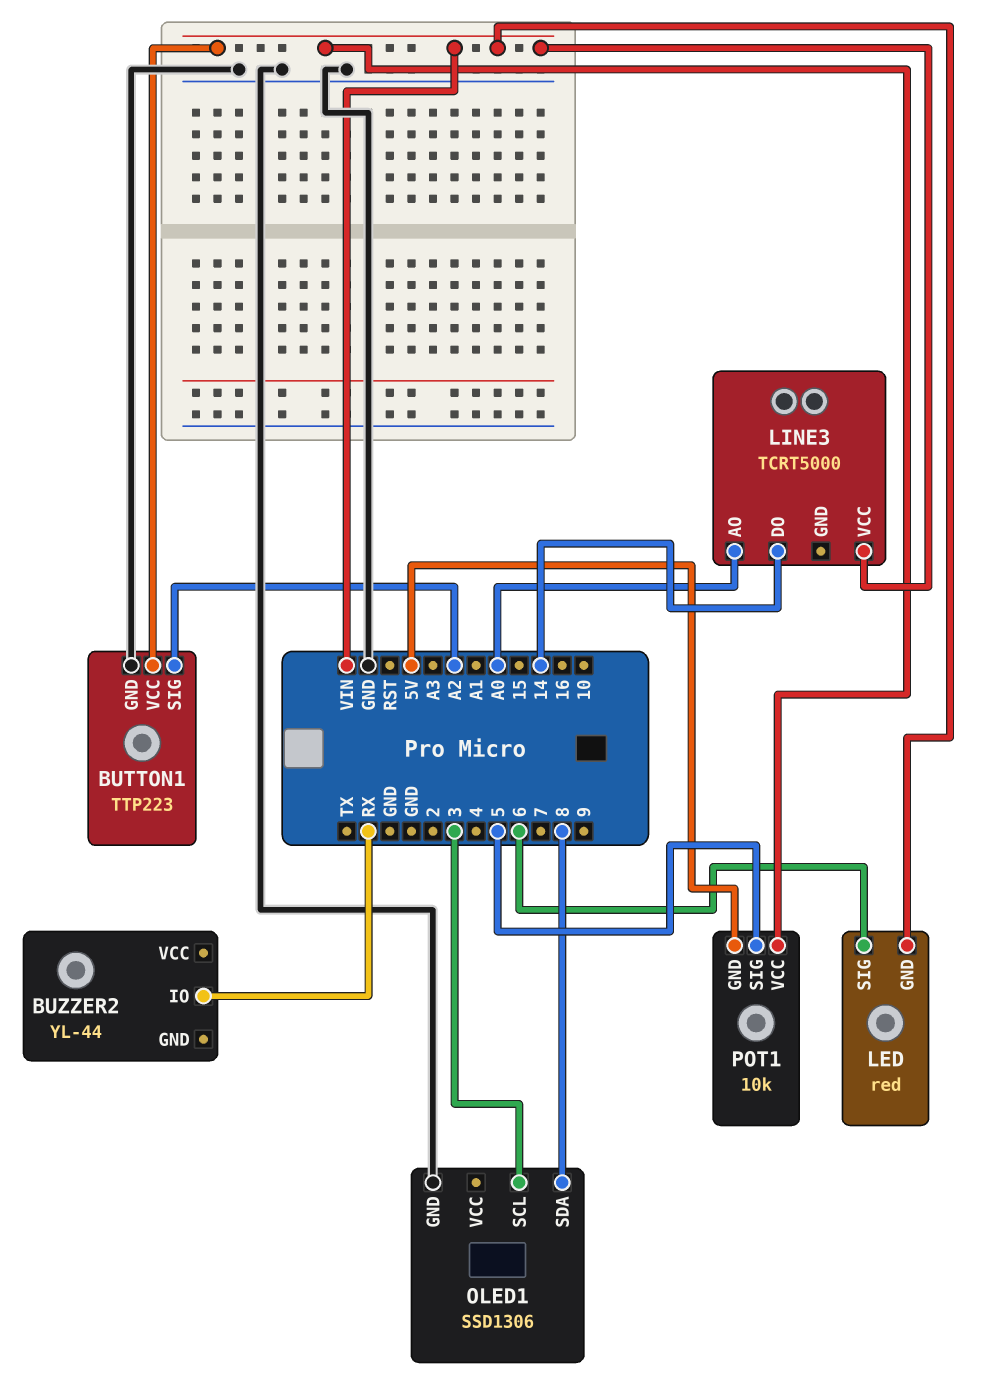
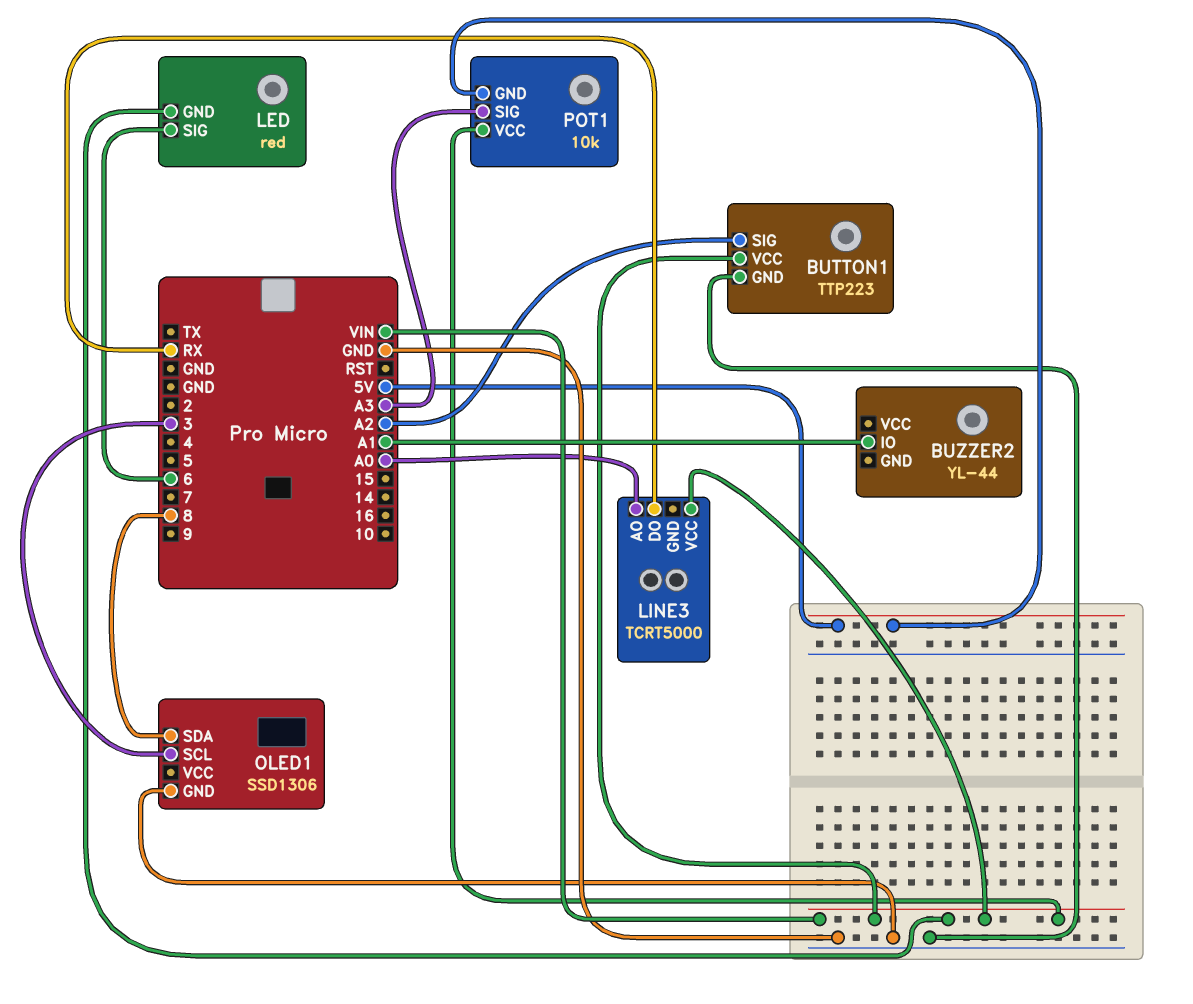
BUZZER2 pin IO: RX -> A1
LINE3 pin DO: 14 -> RX
POT1 pin SIG: 5 -> A3

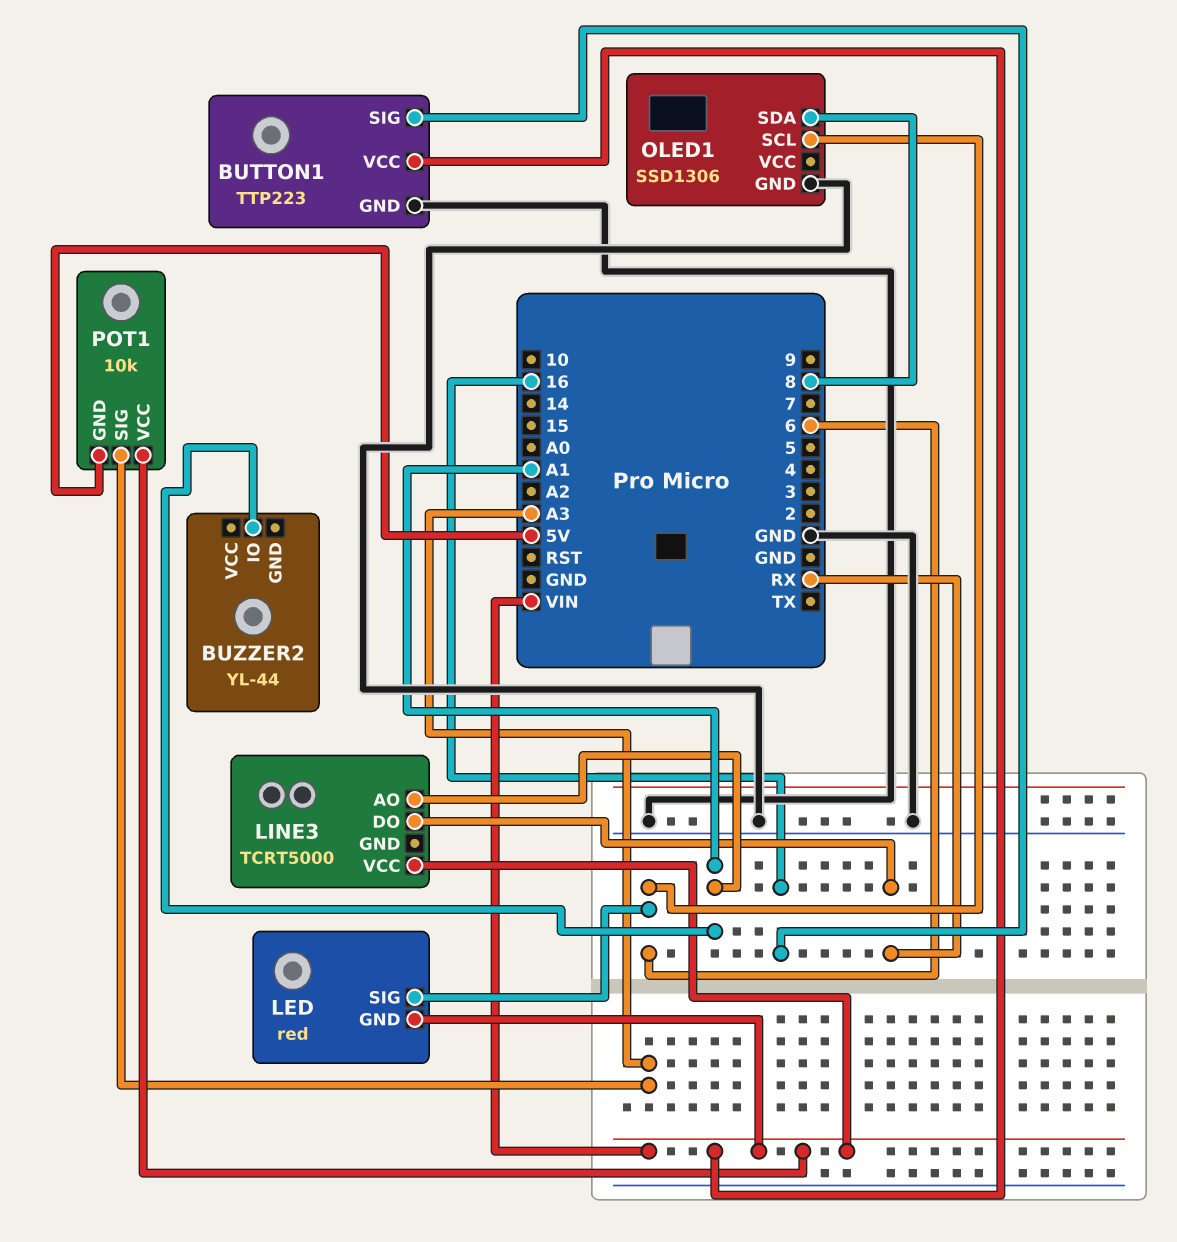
BUTTON1 pin SIG: A2 -> 16
LINE3 pin AO: A0 -> A1
OLED1 pin SCL: 3 -> 6

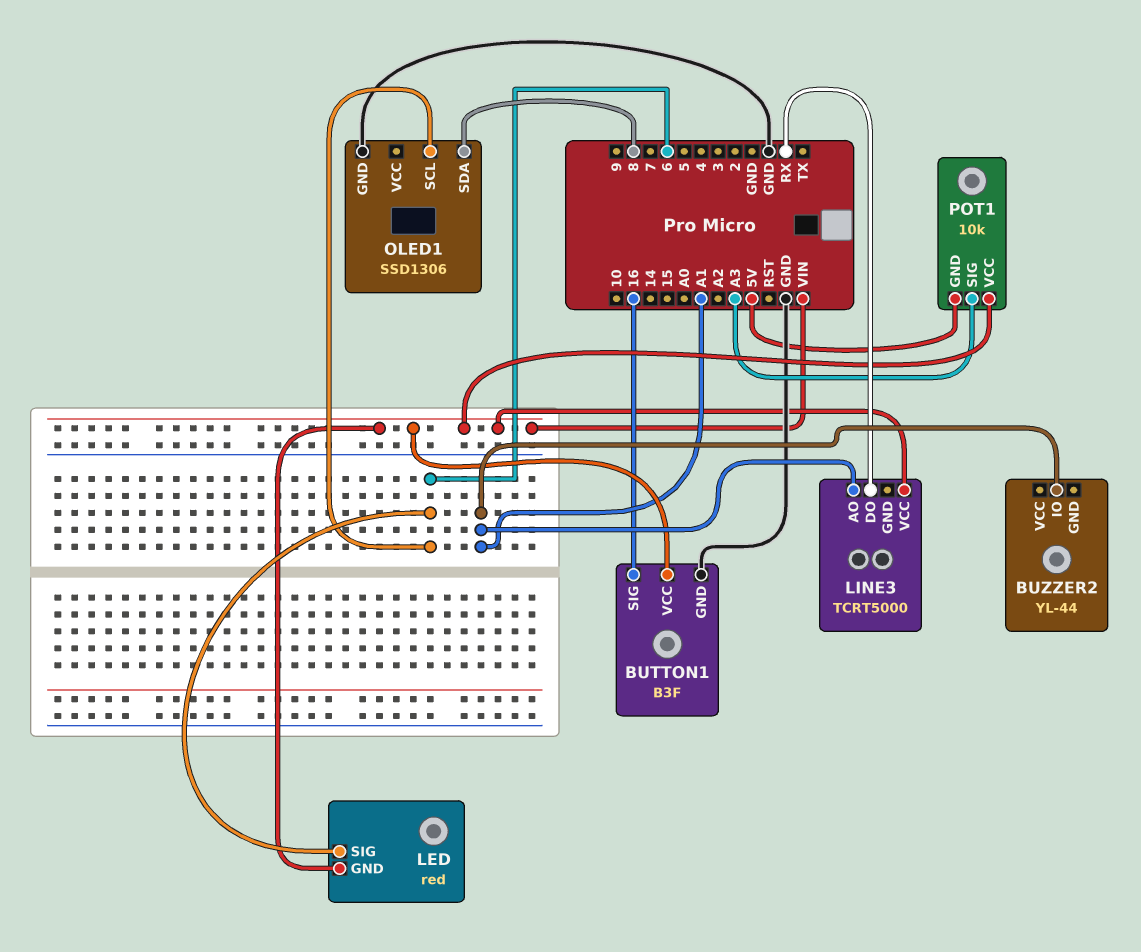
BUTTON1: TTP223 -> B3F

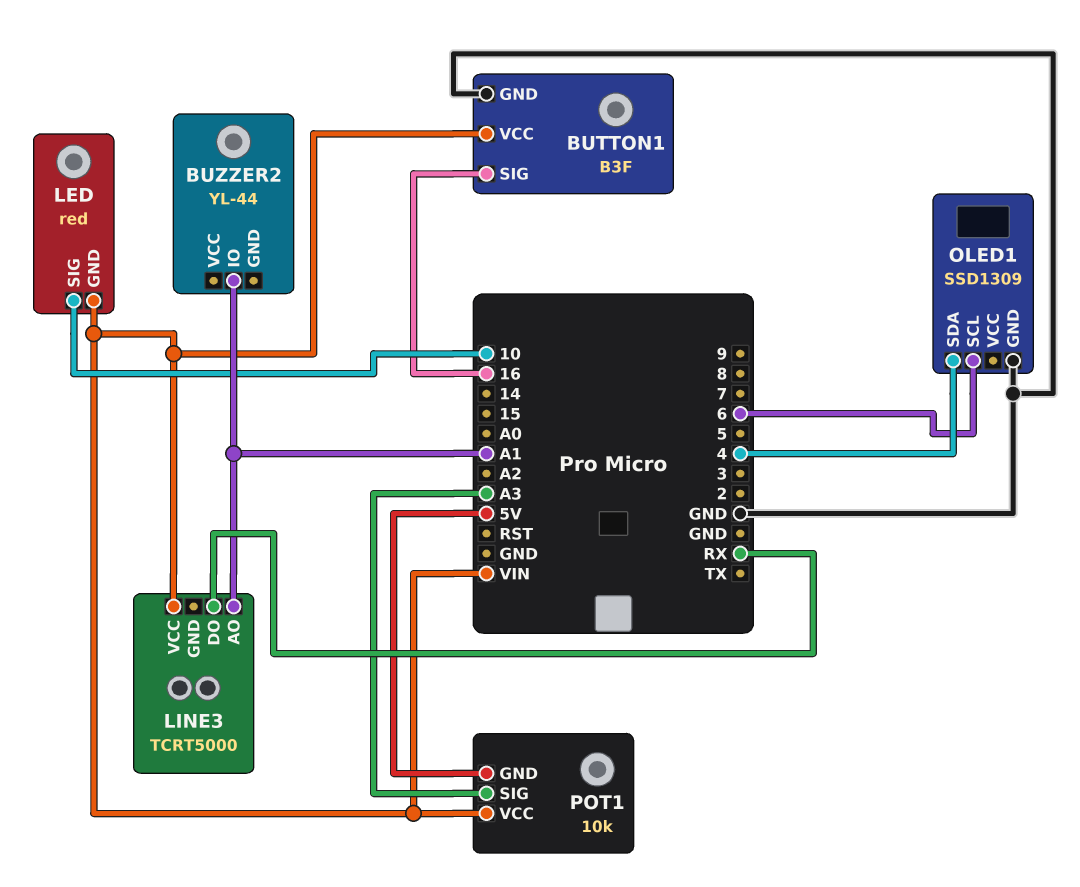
LED pin SIG: 6 -> 10
OLED1: SSD1306 -> SSD1309
OLED1 pin SDA: 8 -> 4

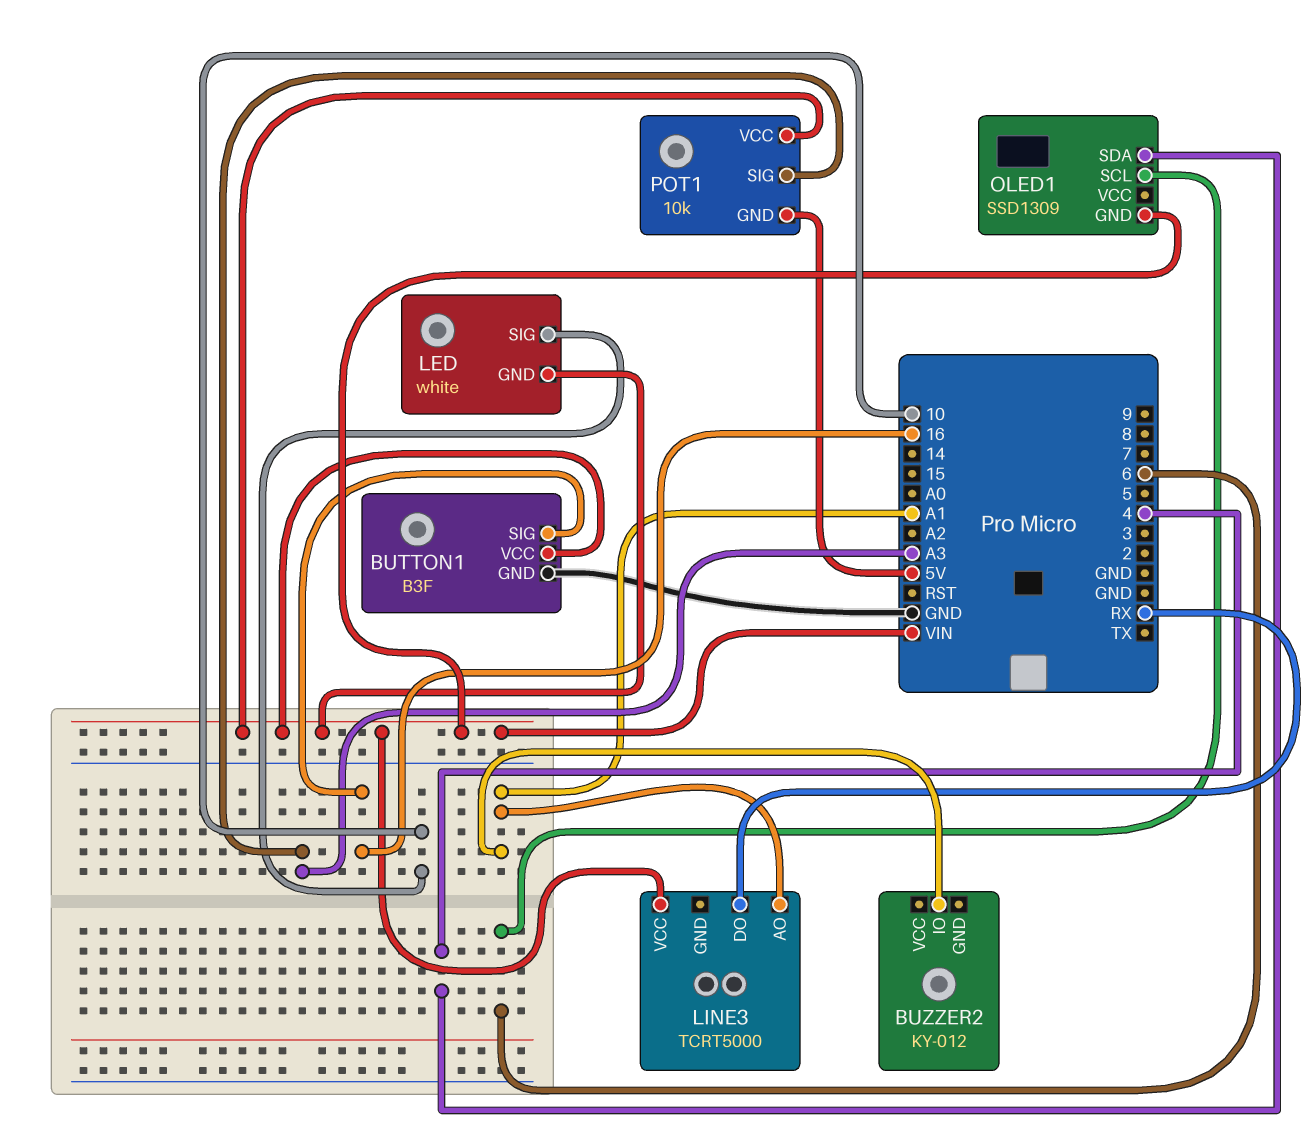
BUZZER2: YL-44 -> KY-012
LED: red -> white
OLED1 pin GND: GND -> VIN

